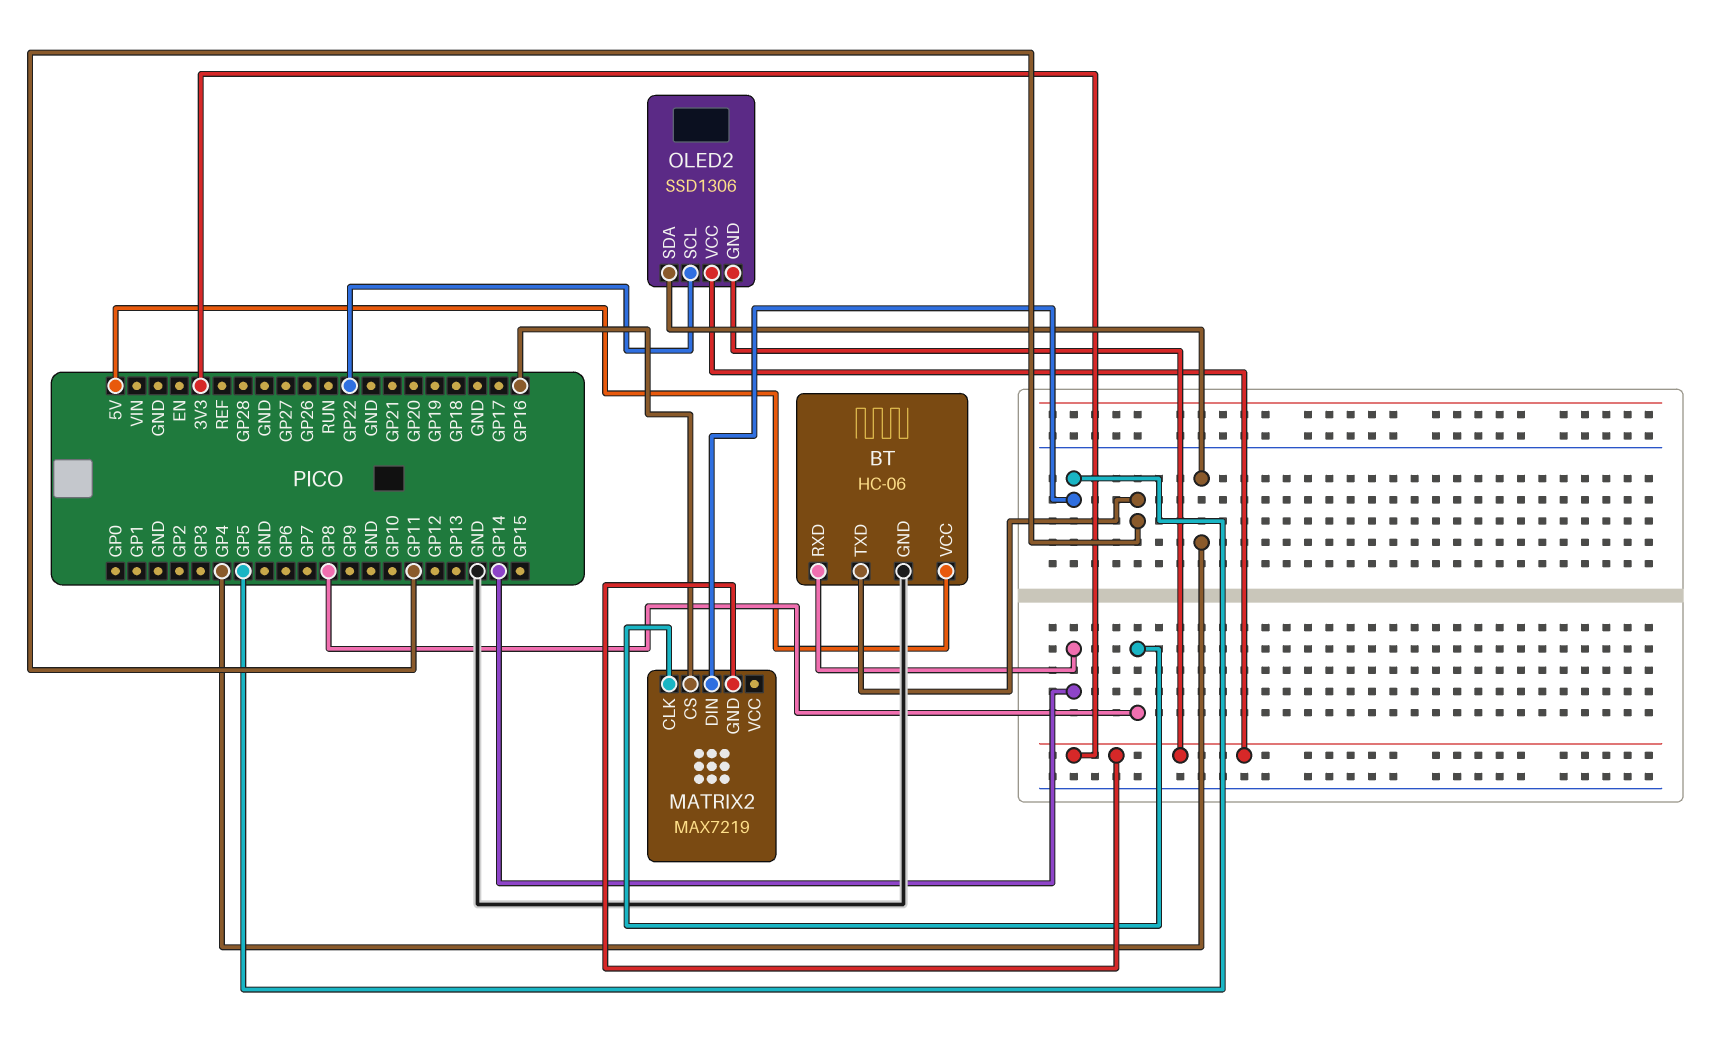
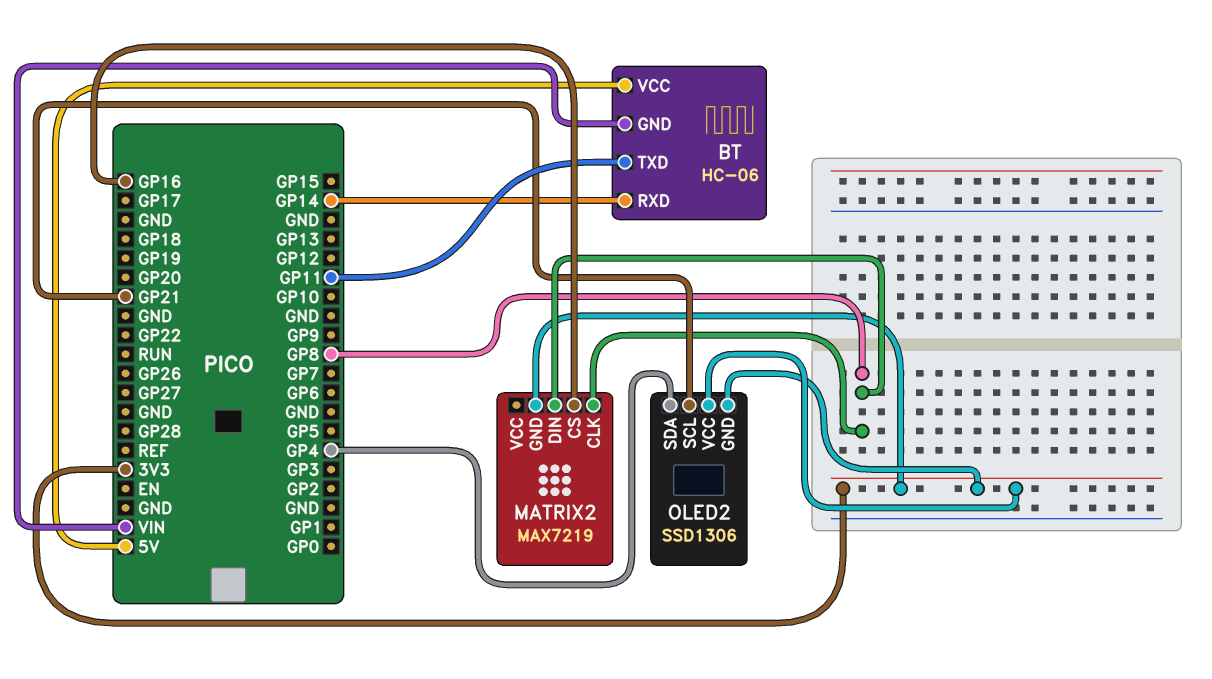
BT pin GND: GND -> VIN
MATRIX2 pin DIN: GP5 -> GP8
OLED2 pin SCL: GP22 -> GP21

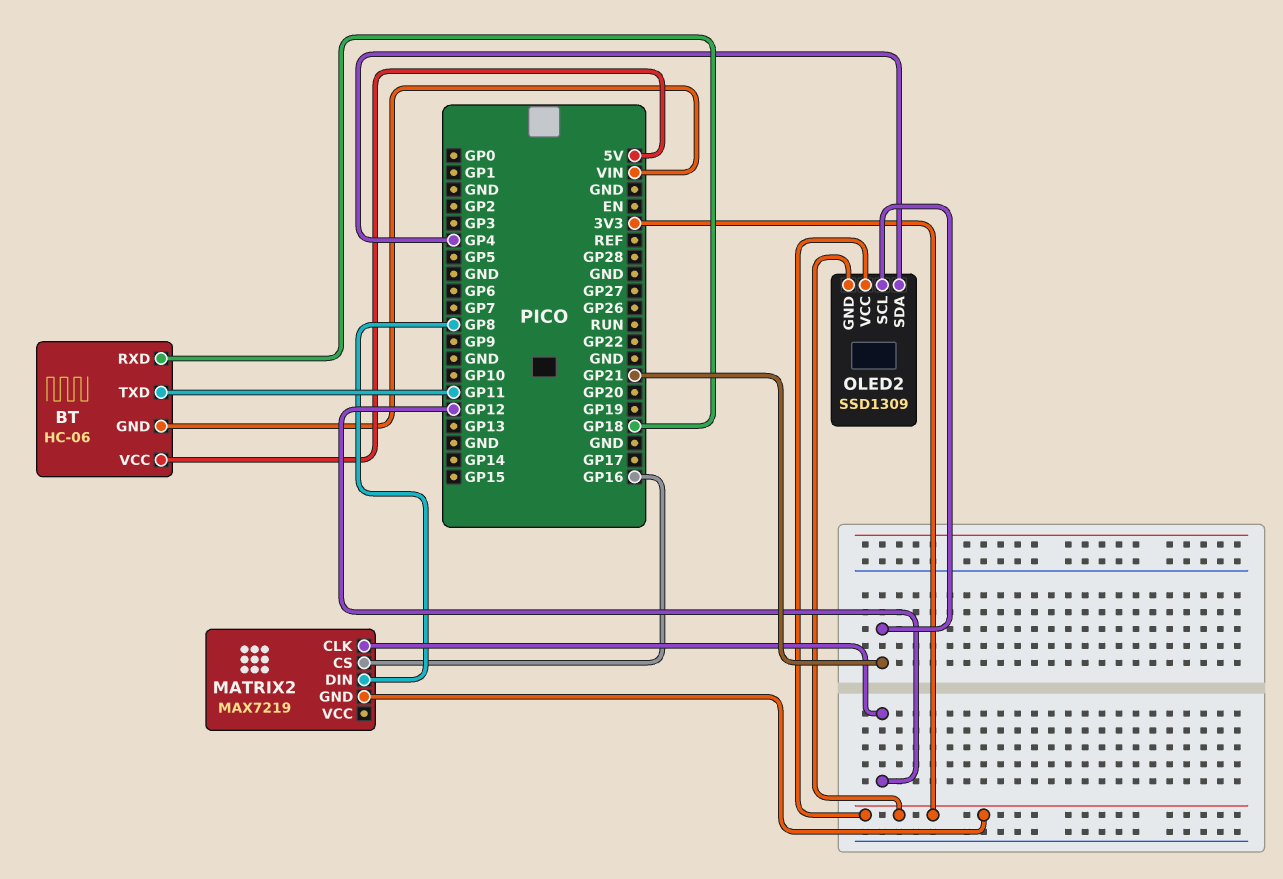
BT pin RXD: GP14 -> GP18
MATRIX2 pin CLK: GP8 -> GP12
OLED2: SSD1306 -> SSD1309

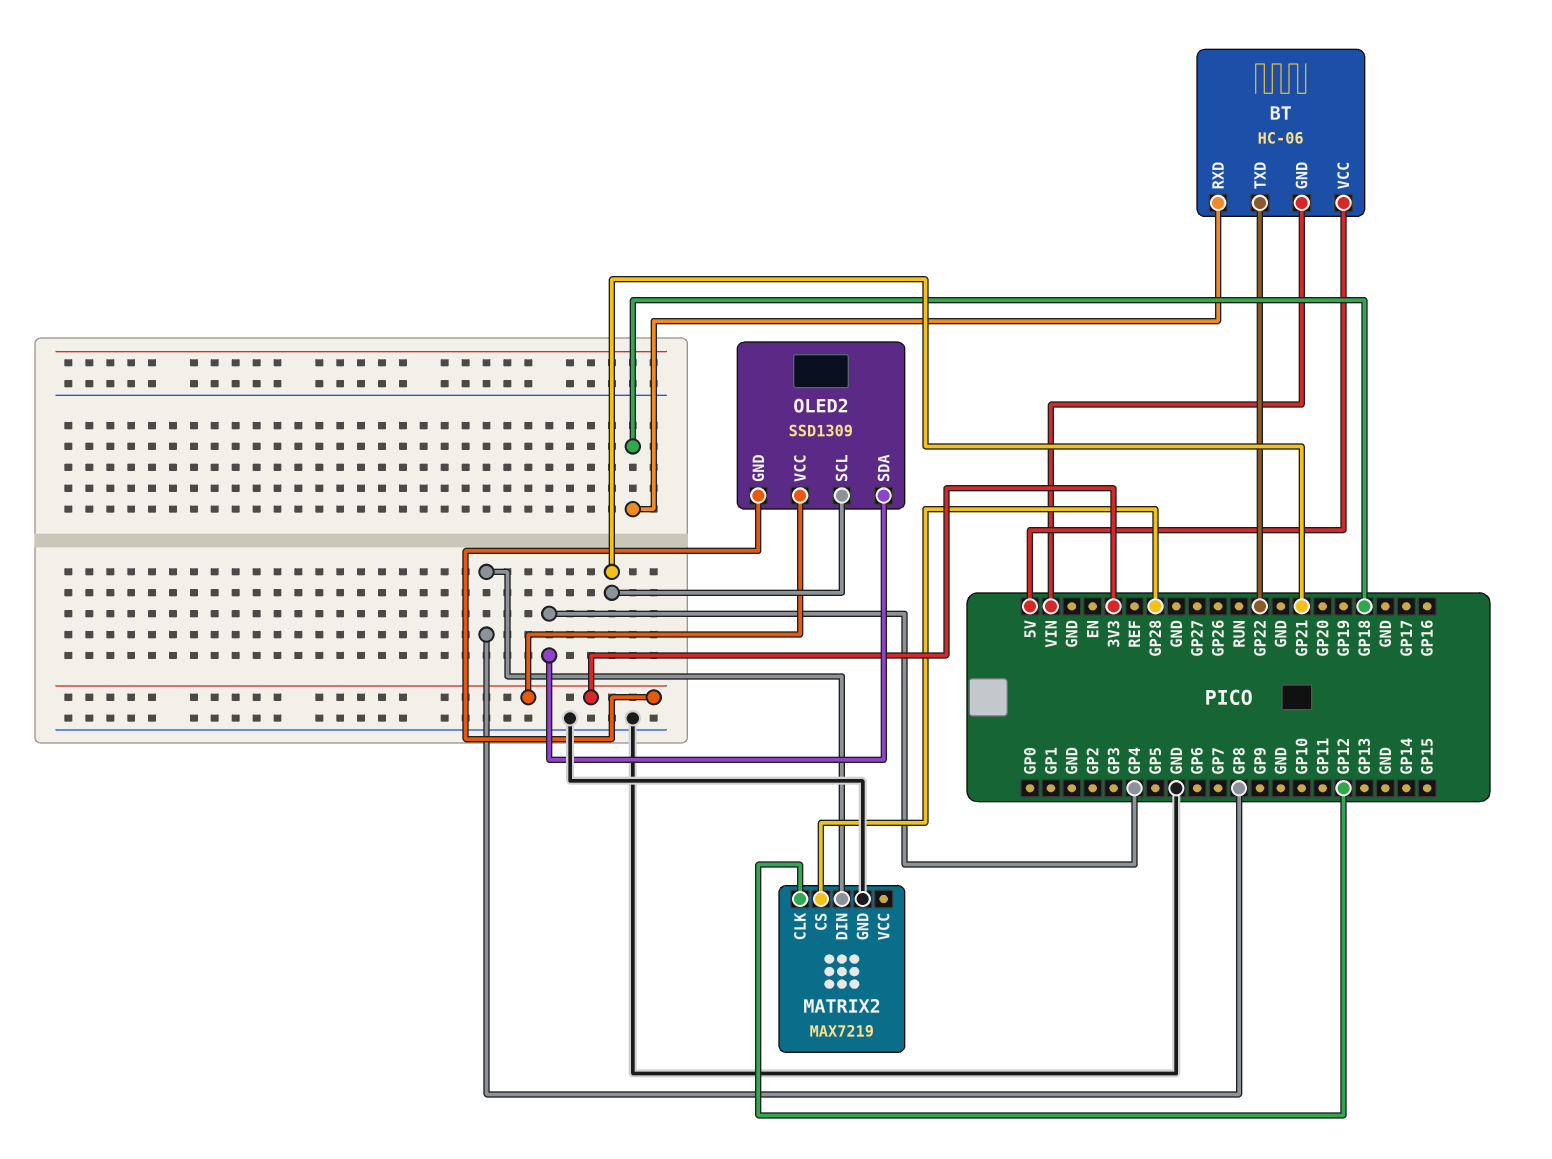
BT pin TXD: GP11 -> GP22
MATRIX2 pin CS: GP16 -> GP28
MATRIX2 pin GND: 3V3 -> GND

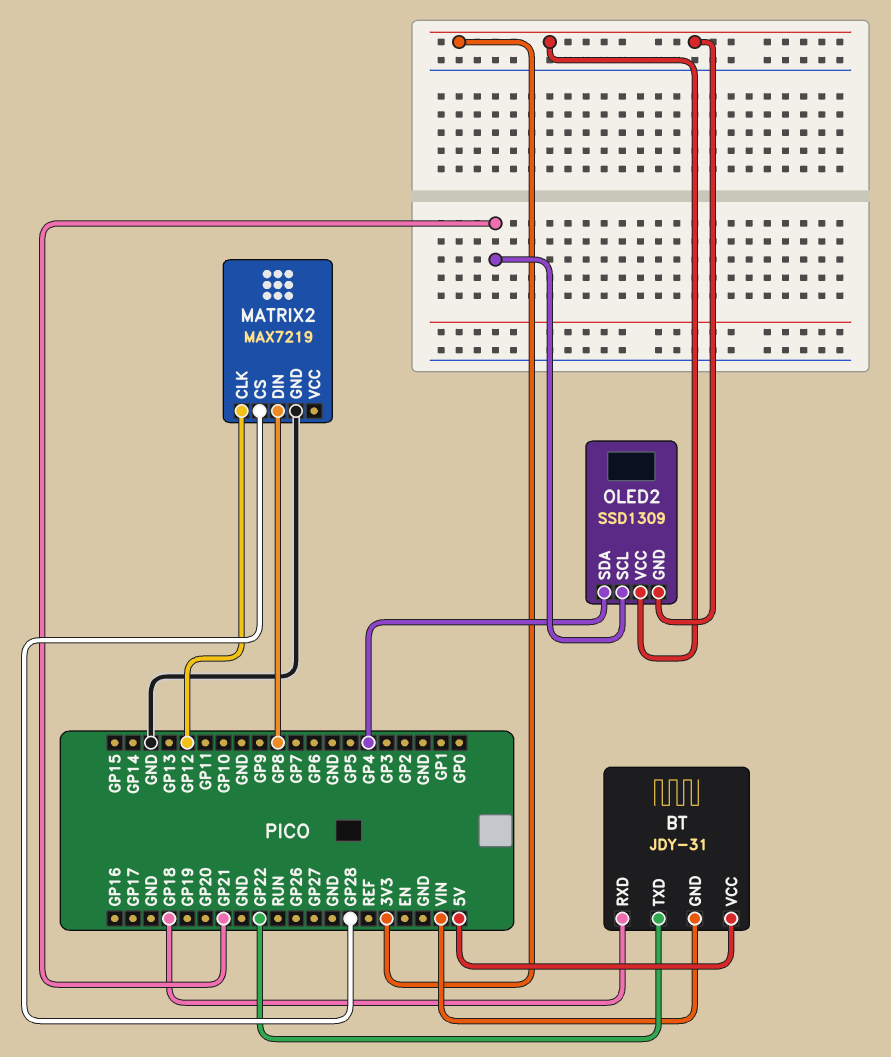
BT: HC-06 -> JDY-31

